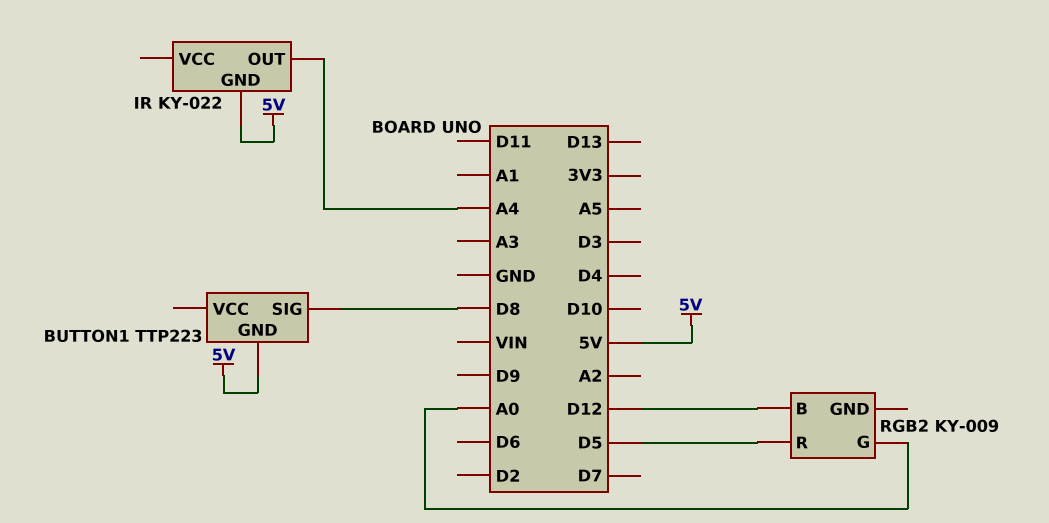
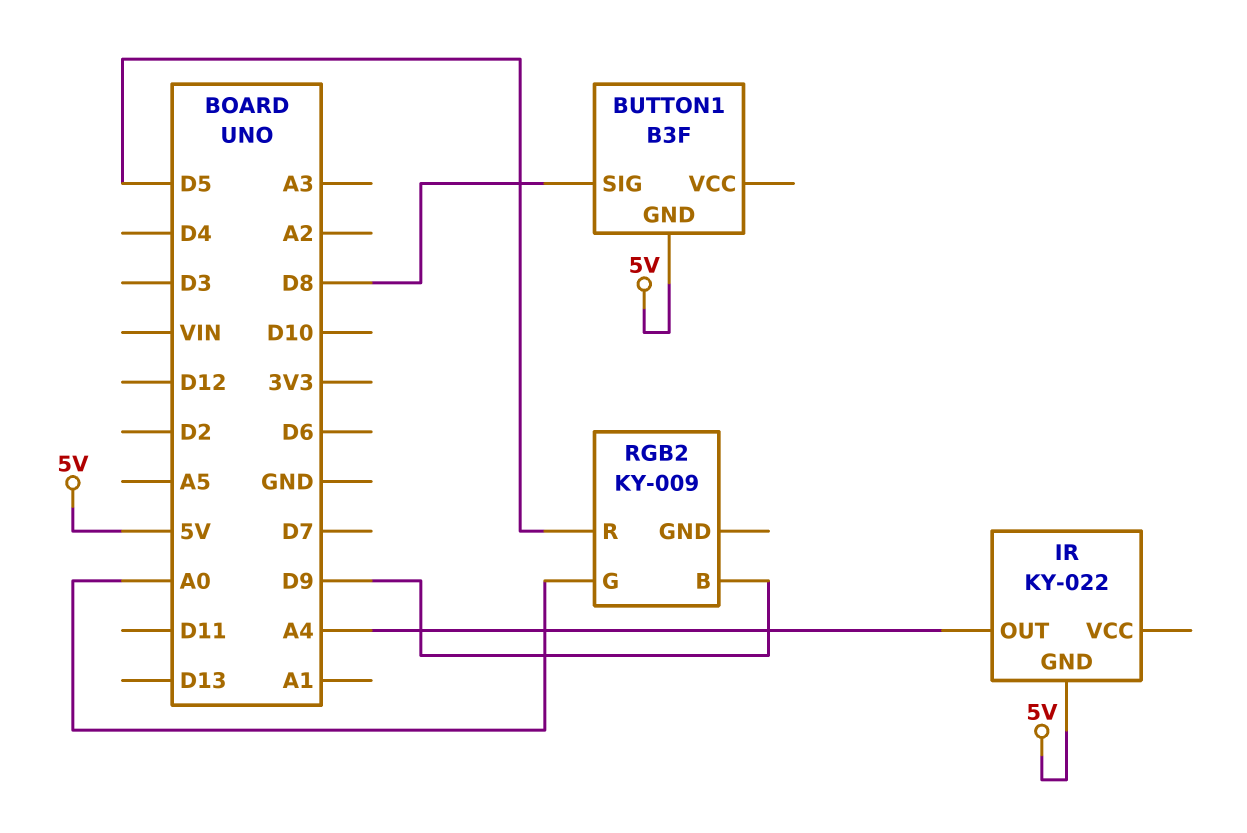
BUTTON1: TTP223 -> B3F
RGB2 pin B: D12 -> D9

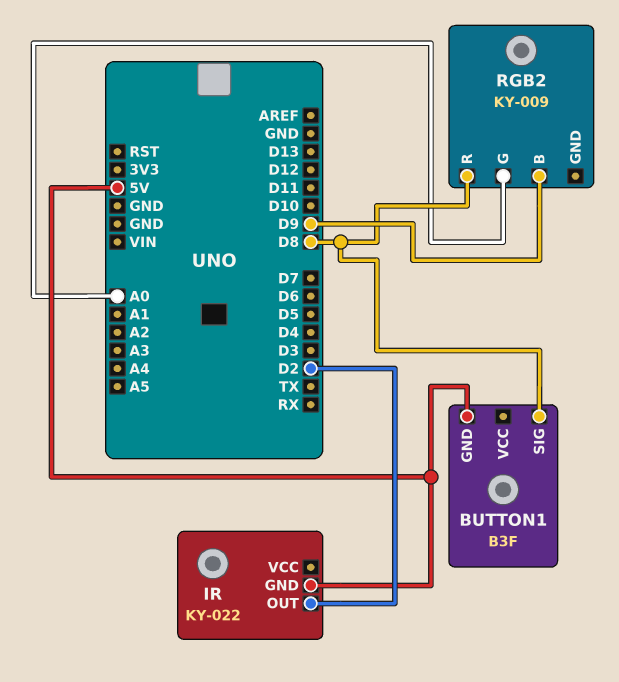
IR pin OUT: A4 -> D2
RGB2 pin R: D5 -> D8

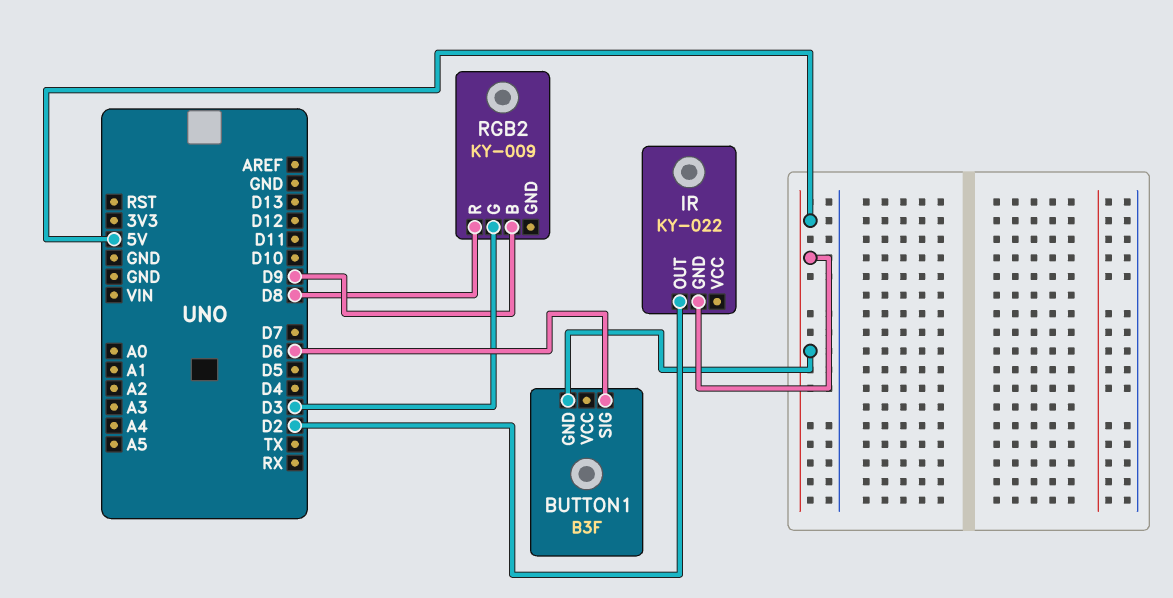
BUTTON1 pin SIG: D8 -> D6
RGB2 pin G: A0 -> D3

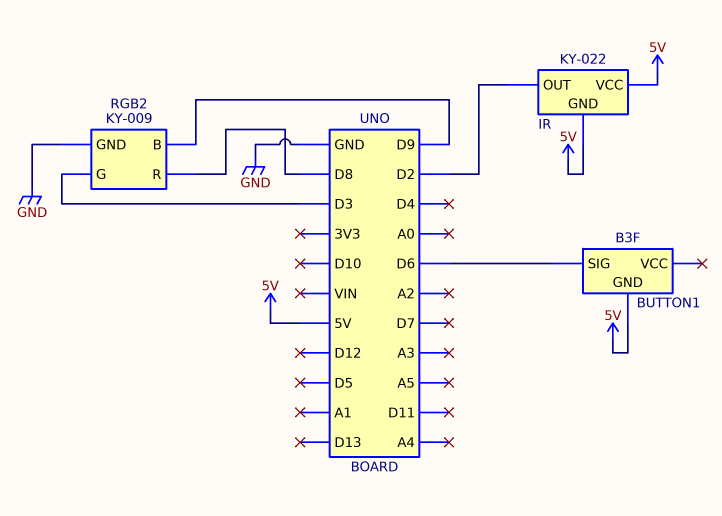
IR pin VCC: none -> 5V
RGB2 pin GND: none -> GND

